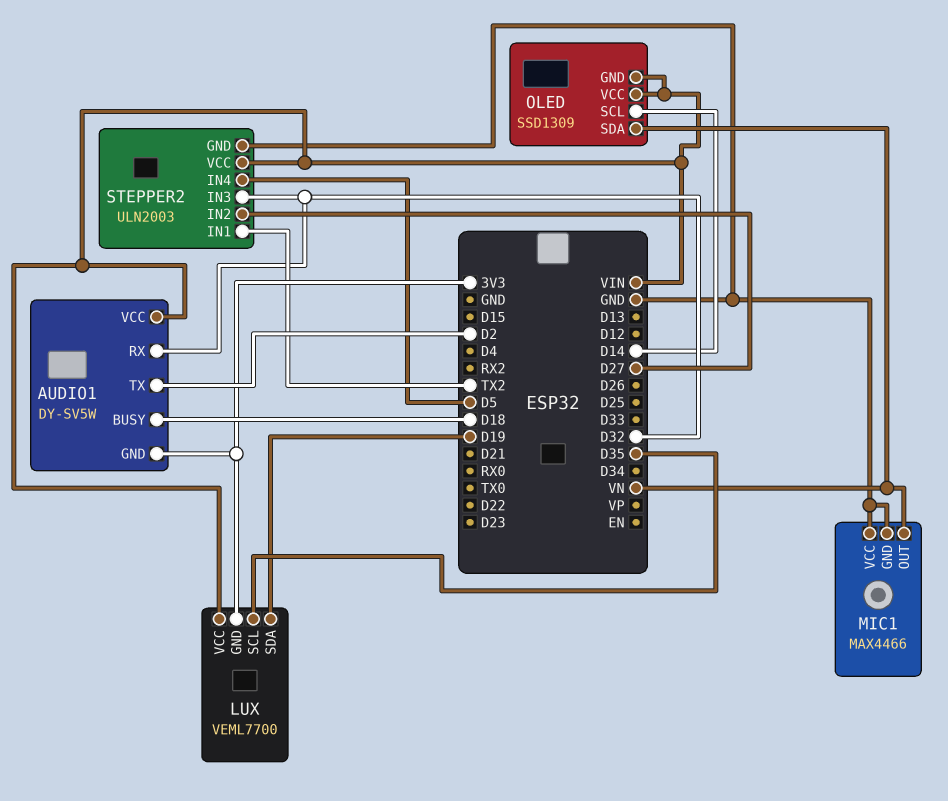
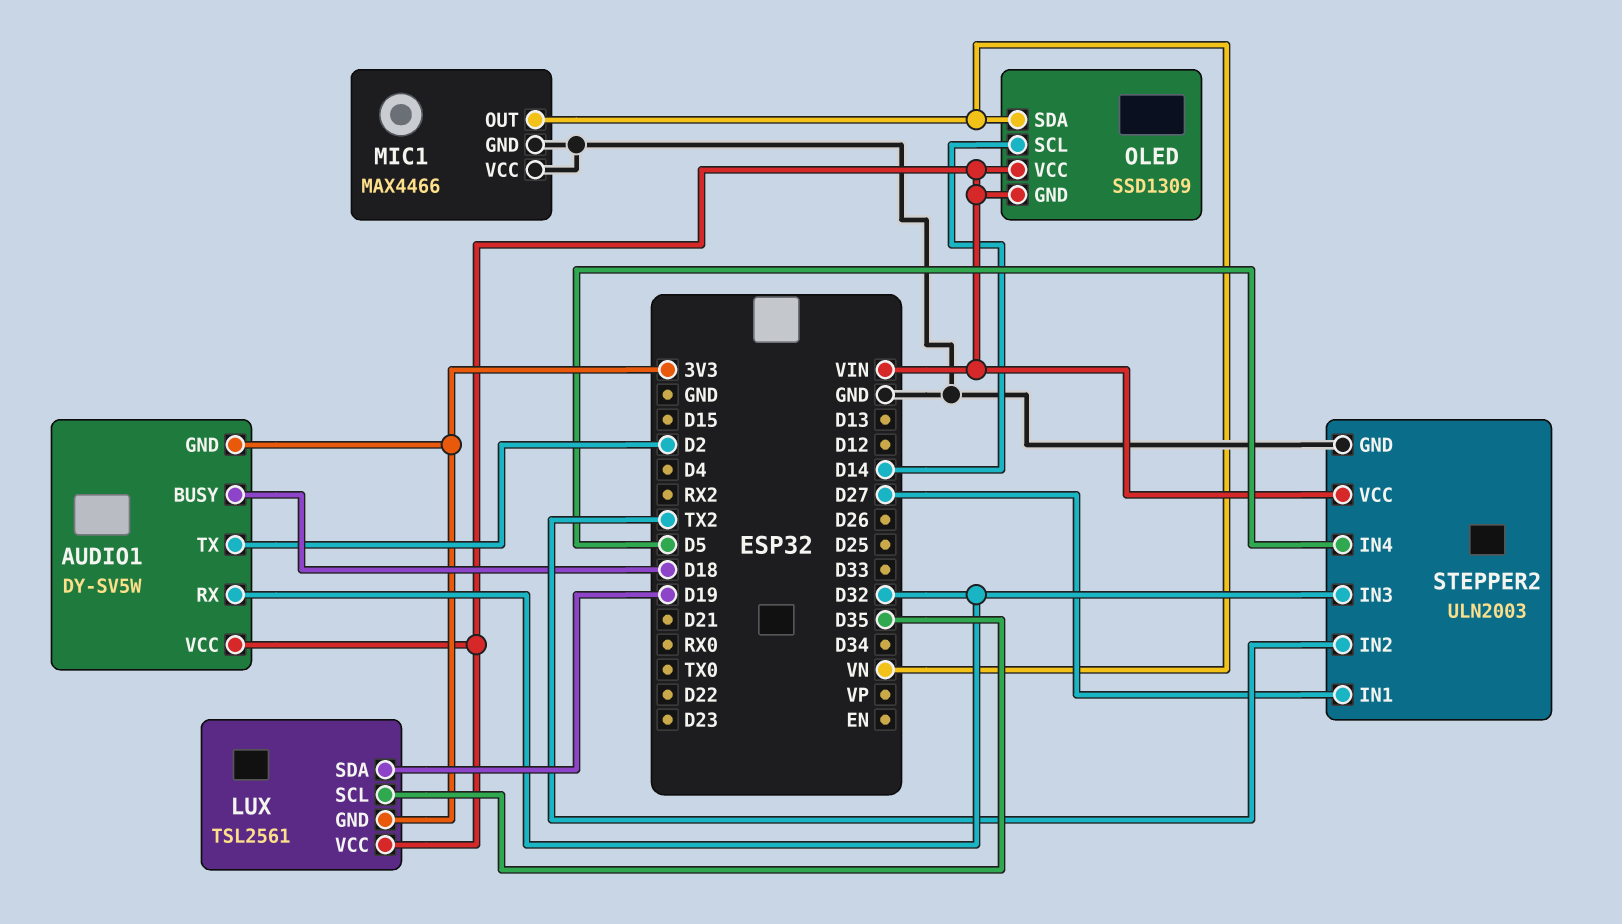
LUX: VEML7700 -> TSL2561
STEPPER2 pin IN1: TX2 -> D27
STEPPER2 pin IN2: D27 -> TX2

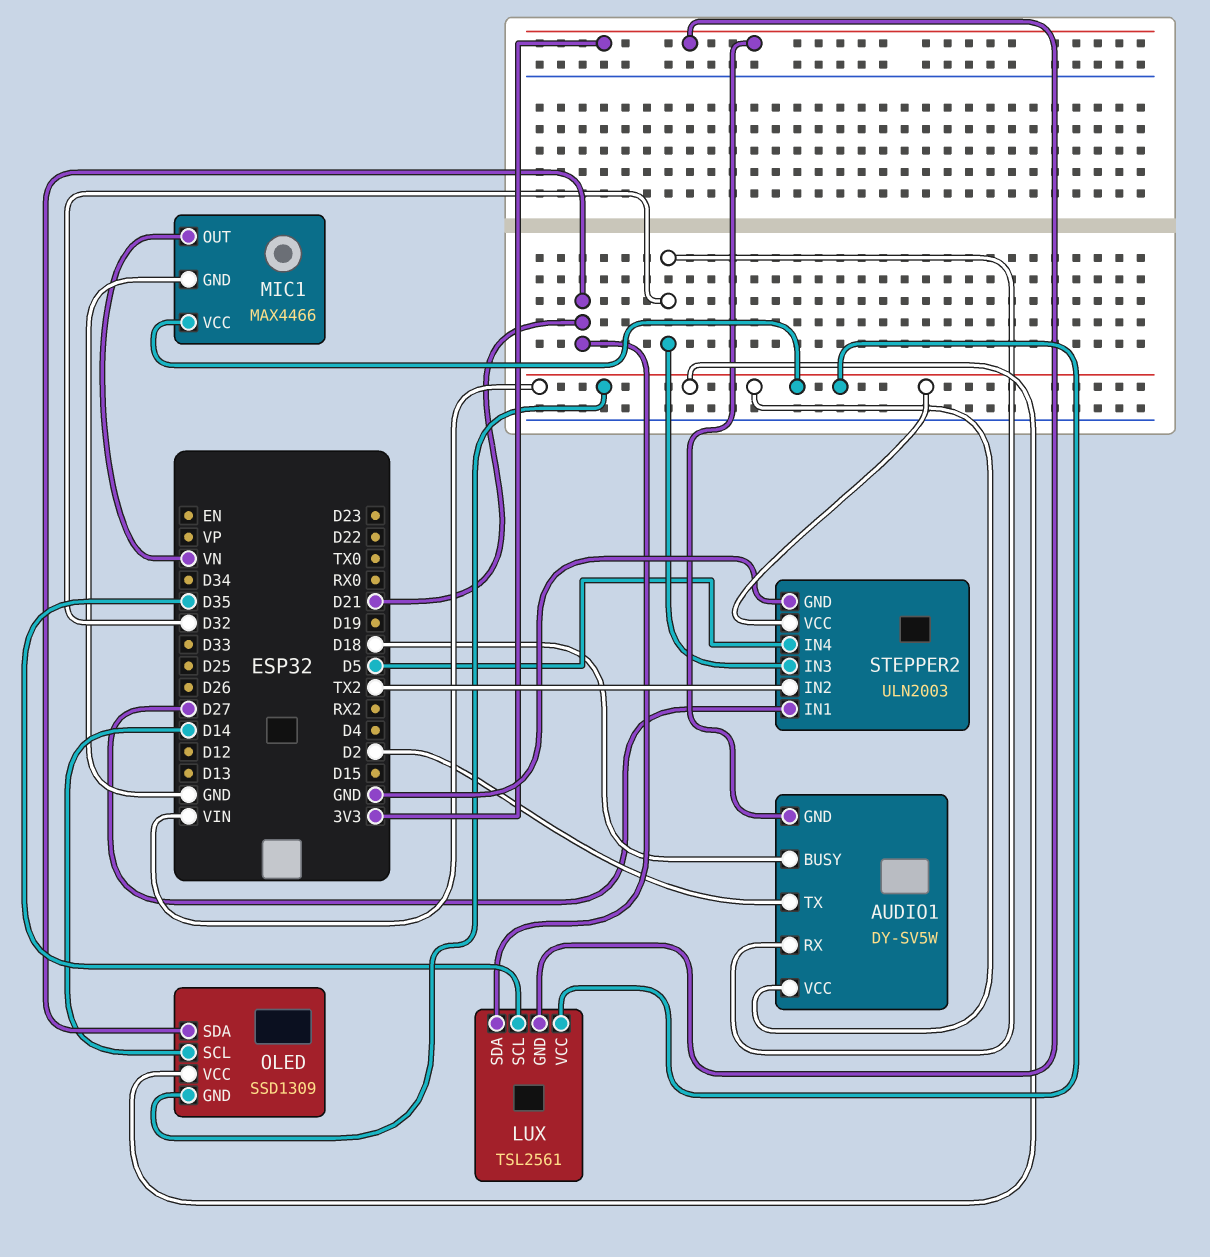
LUX pin SDA: D19 -> D21
MIC1 pin VCC: GND -> VIN
OLED pin SDA: VN -> D21

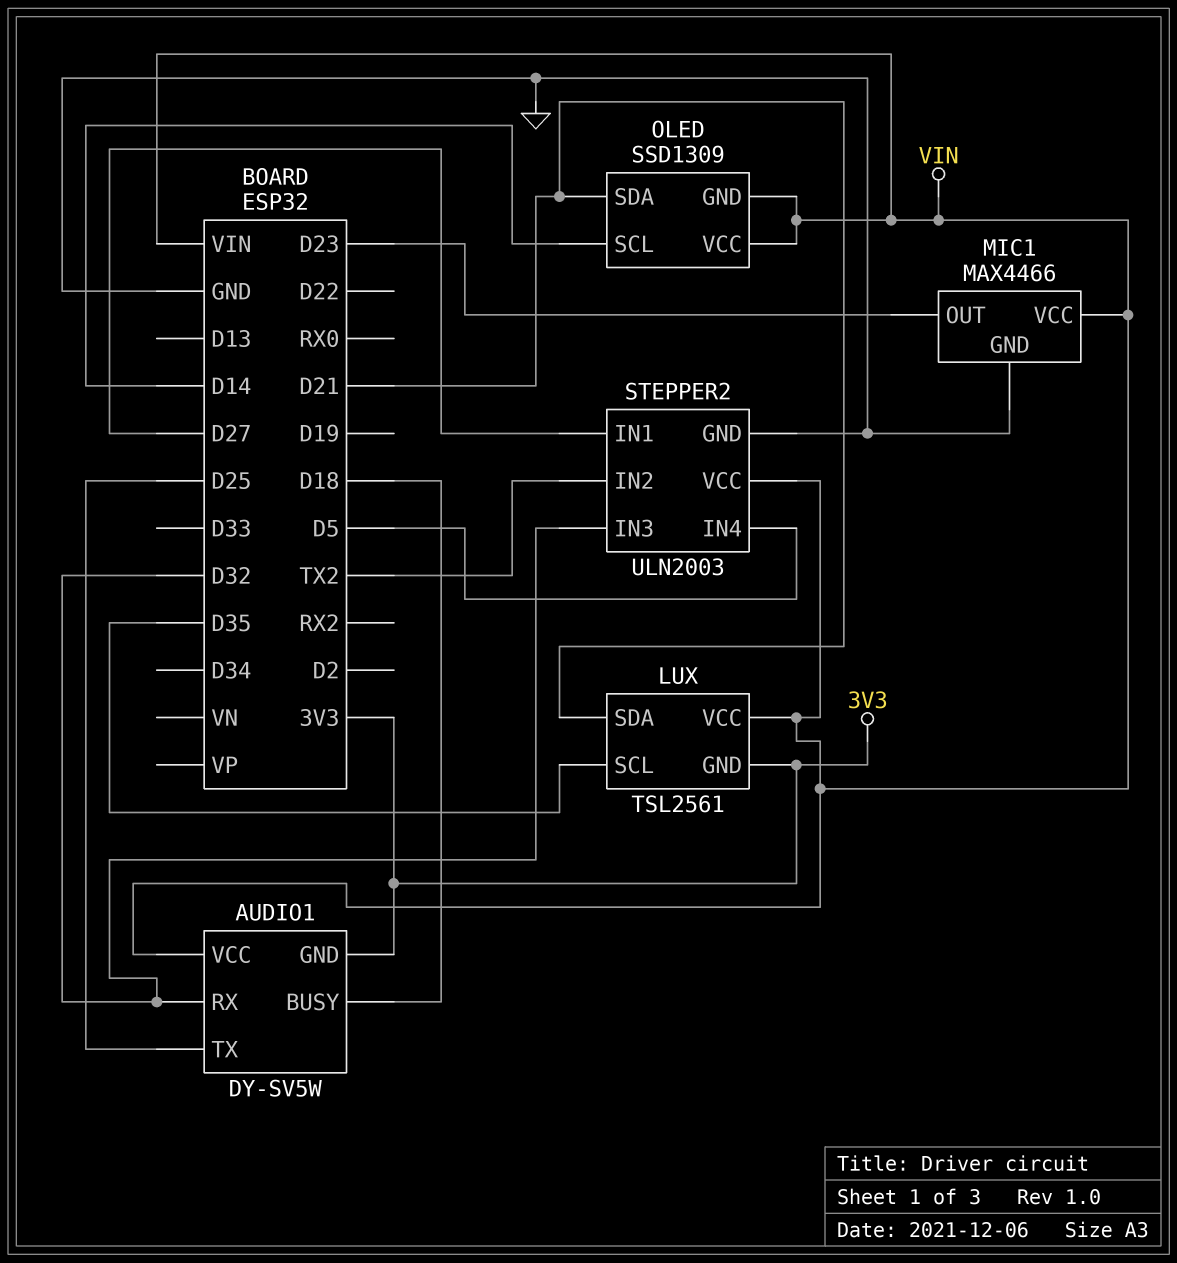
AUDIO1 pin TX: D2 -> D25
MIC1 pin OUT: VN -> D23

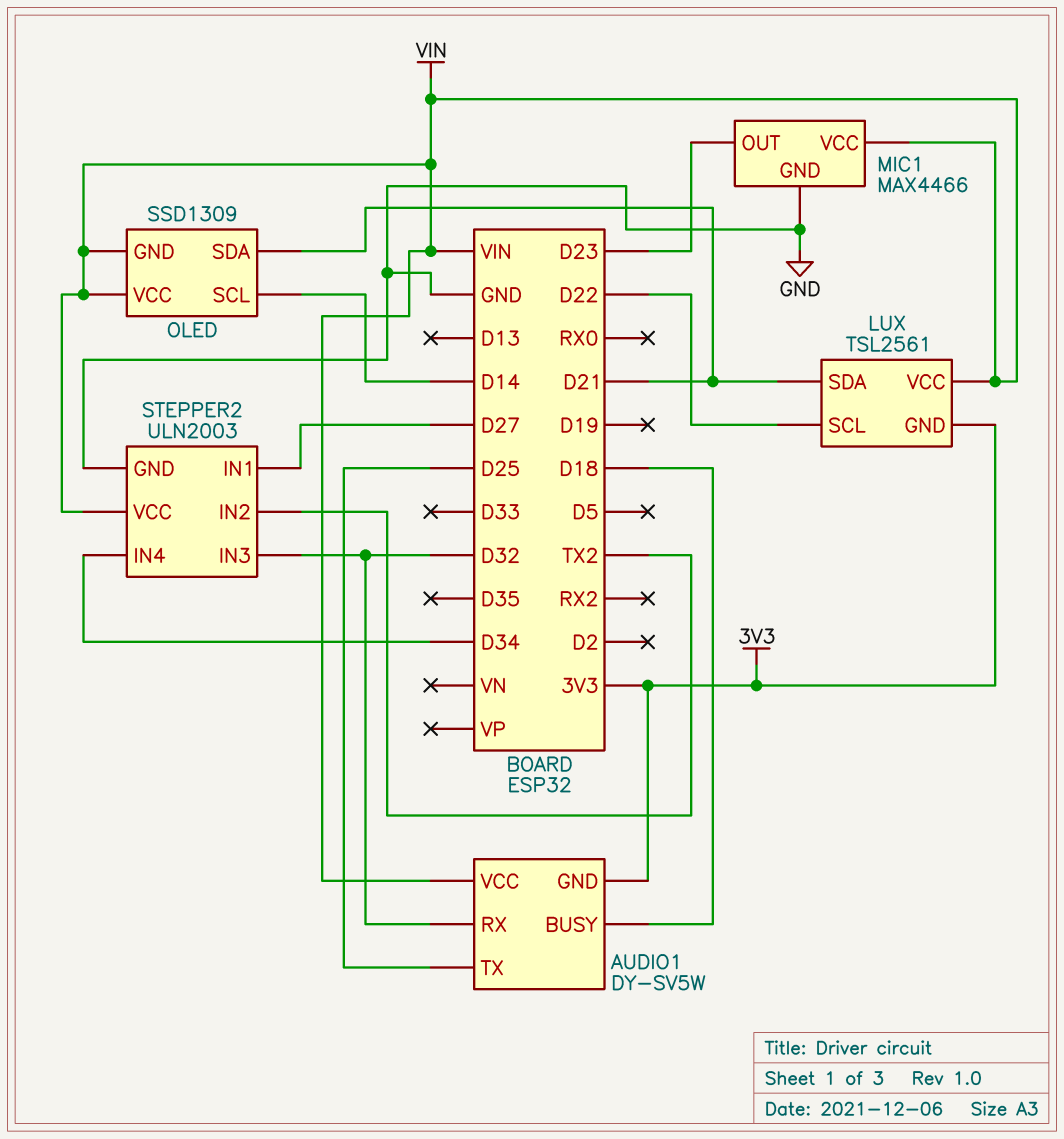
LUX pin SCL: D35 -> D22
STEPPER2 pin IN4: D5 -> D34

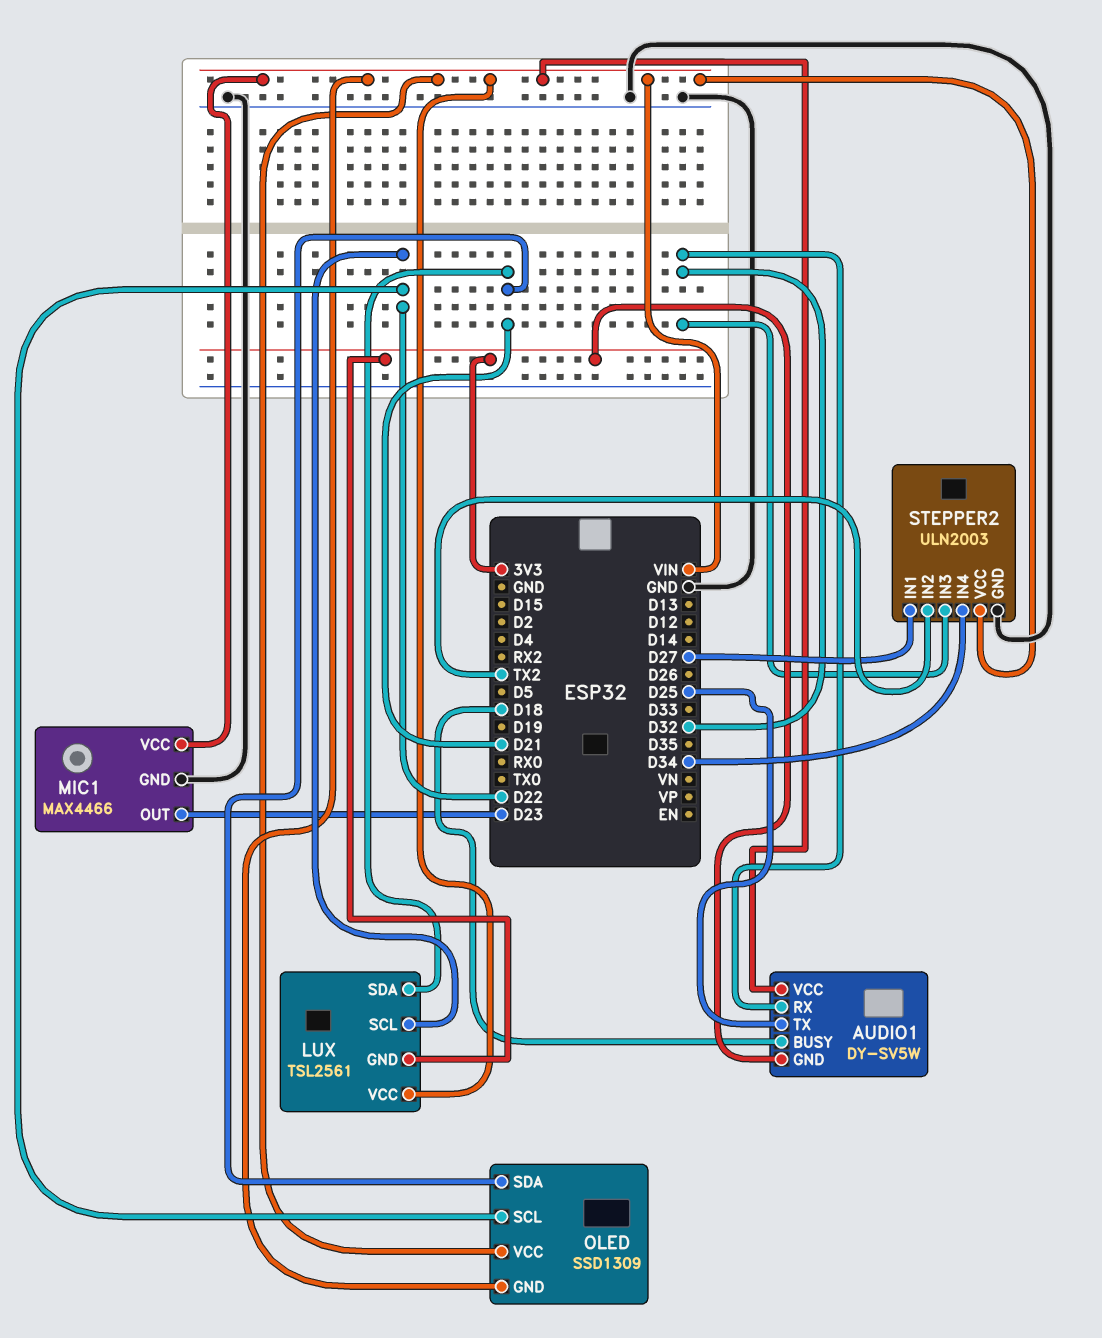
OLED pin SCL: D14 -> D22

